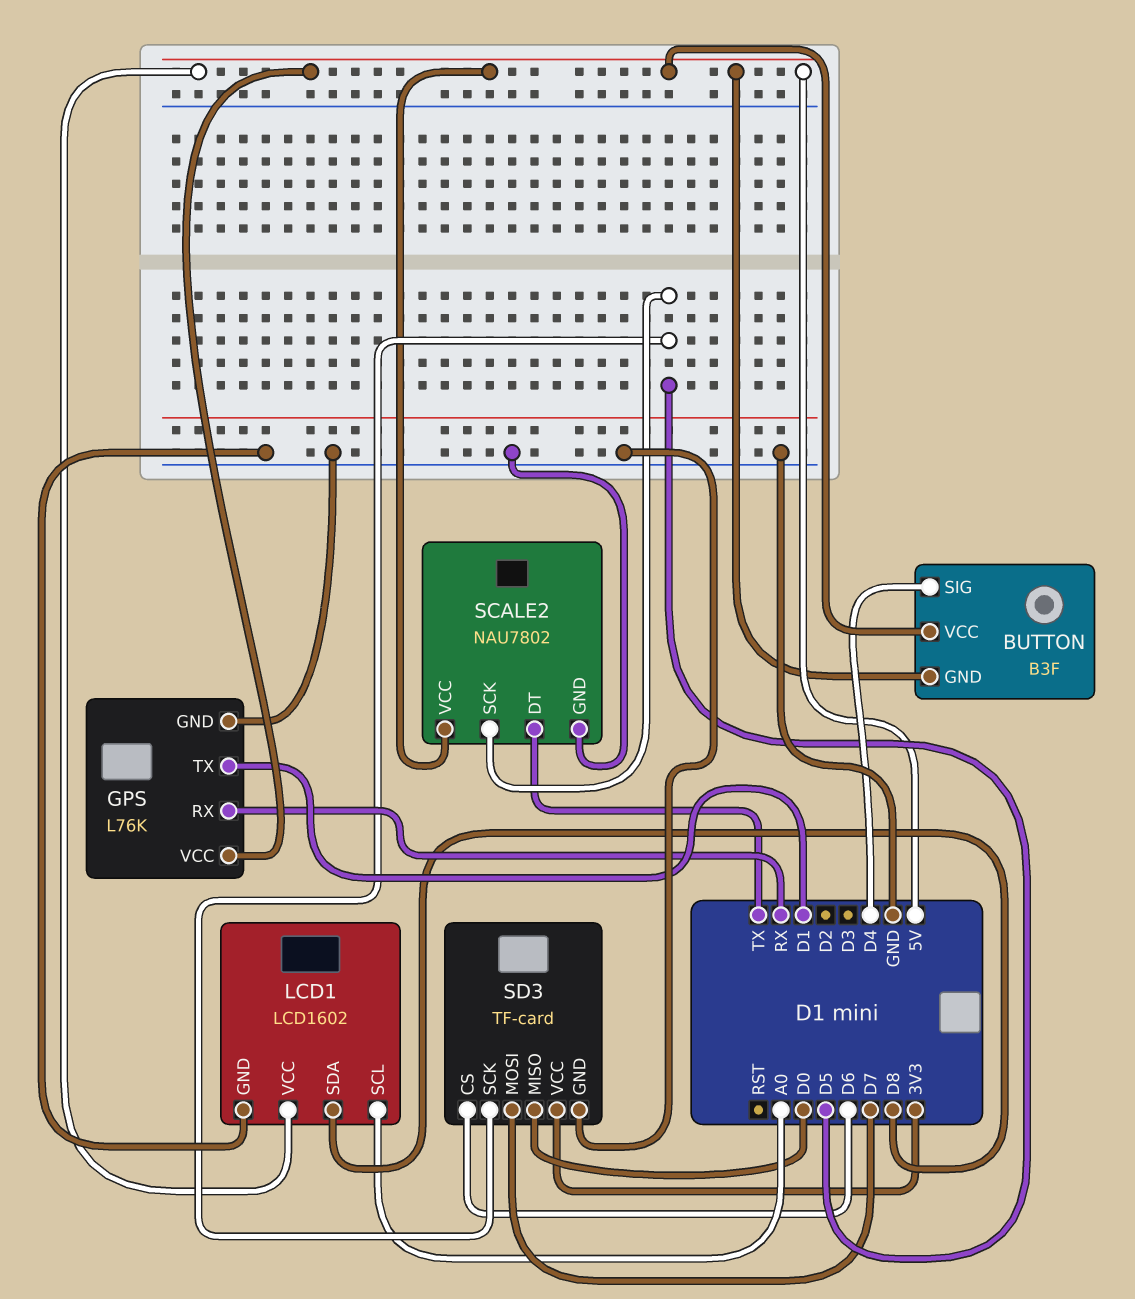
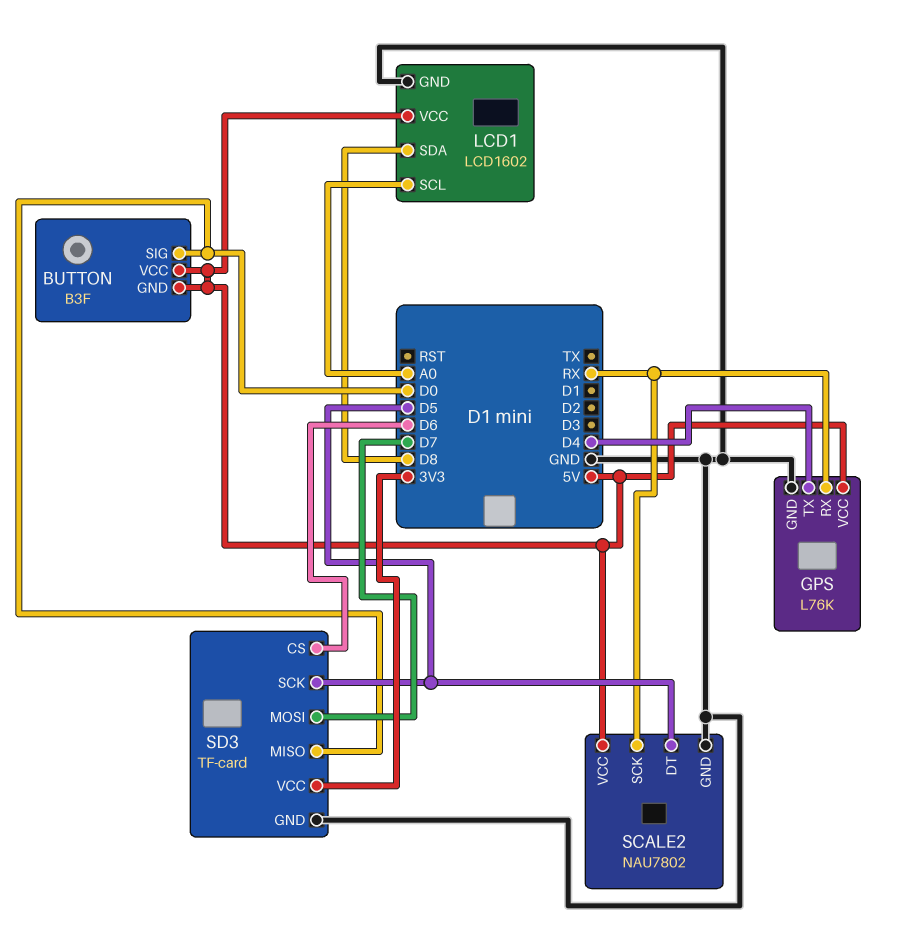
BUTTON pin SIG: D4 -> D0
GPS pin TX: D1 -> D4
SCALE2 pin DT: TX -> D5
SCALE2 pin SCK: D5 -> RX

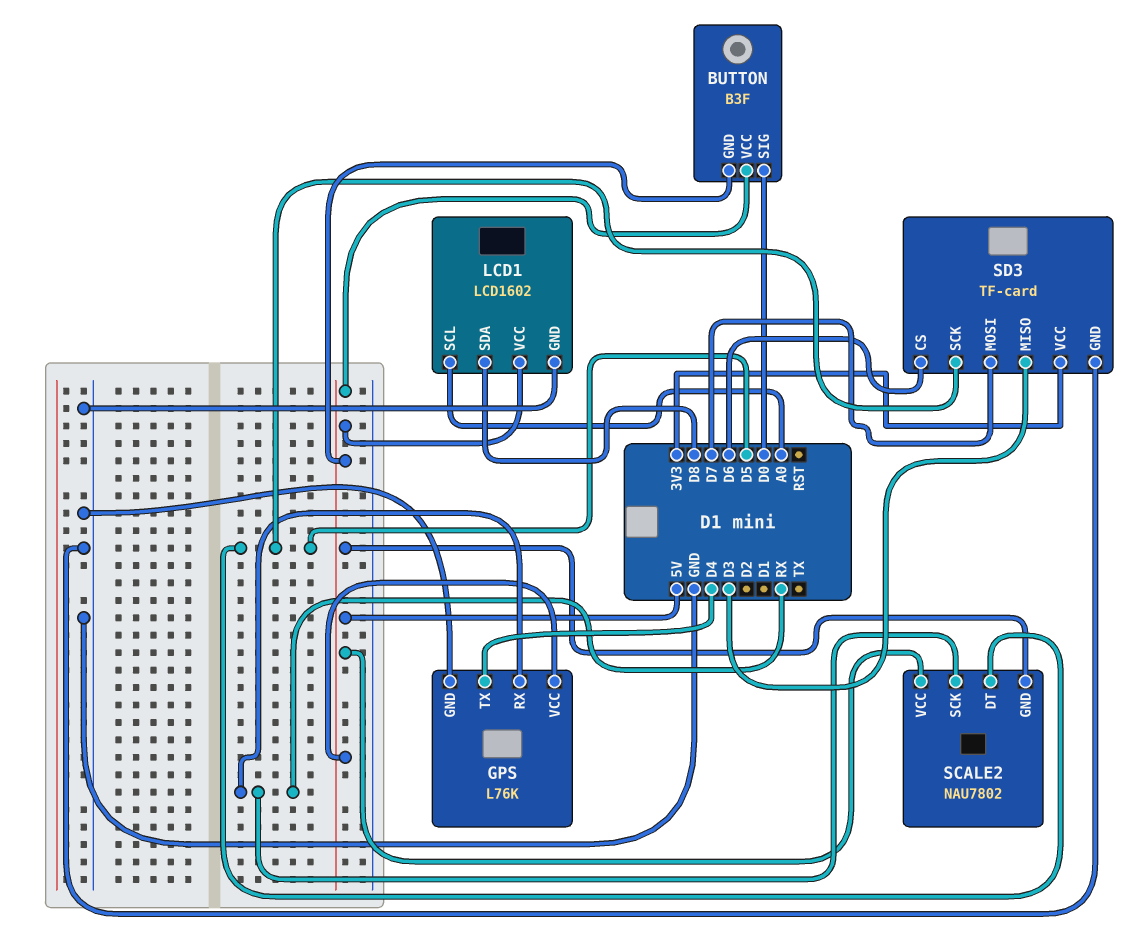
SCALE2 pin GND: GND -> 5V
SD3 pin MISO: D0 -> D3

